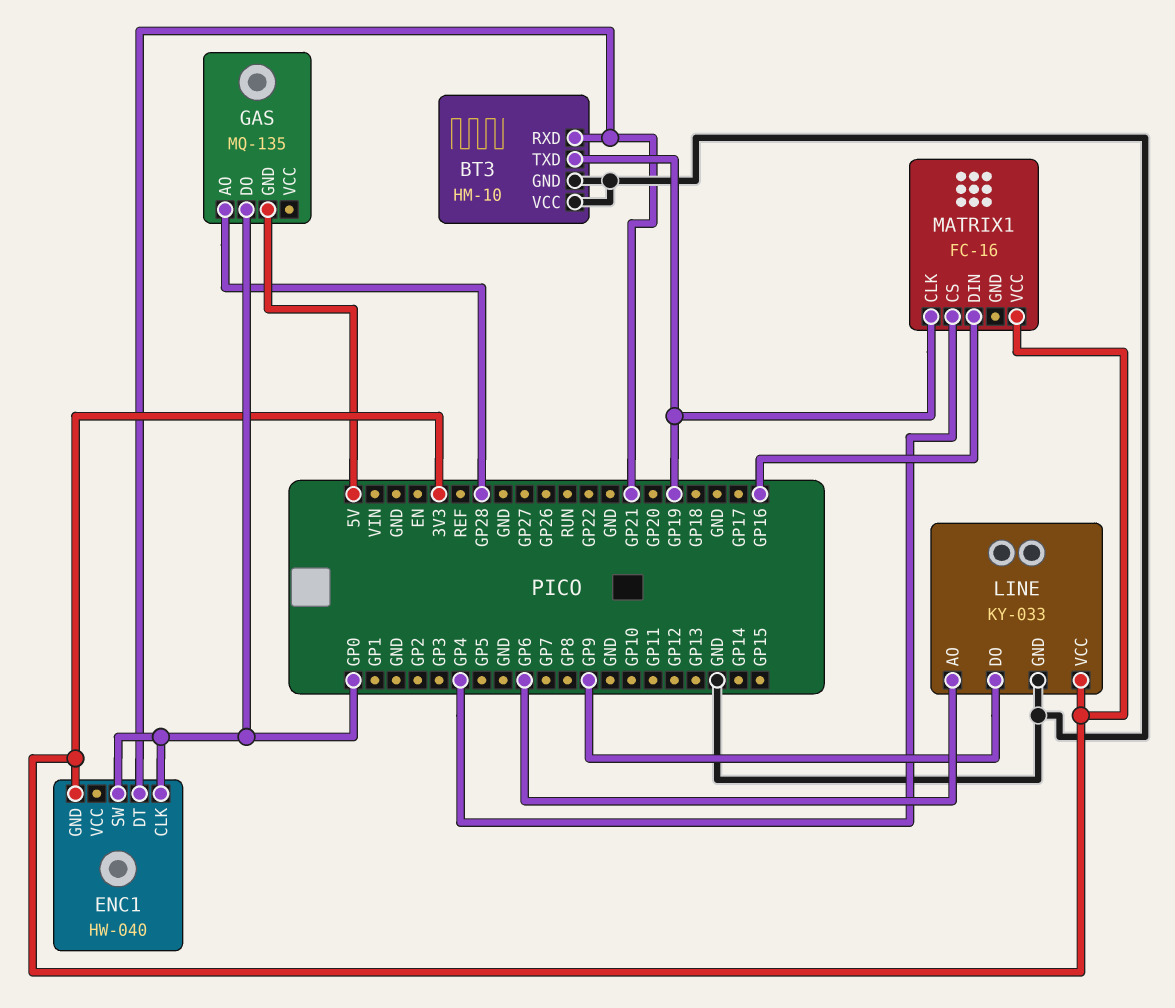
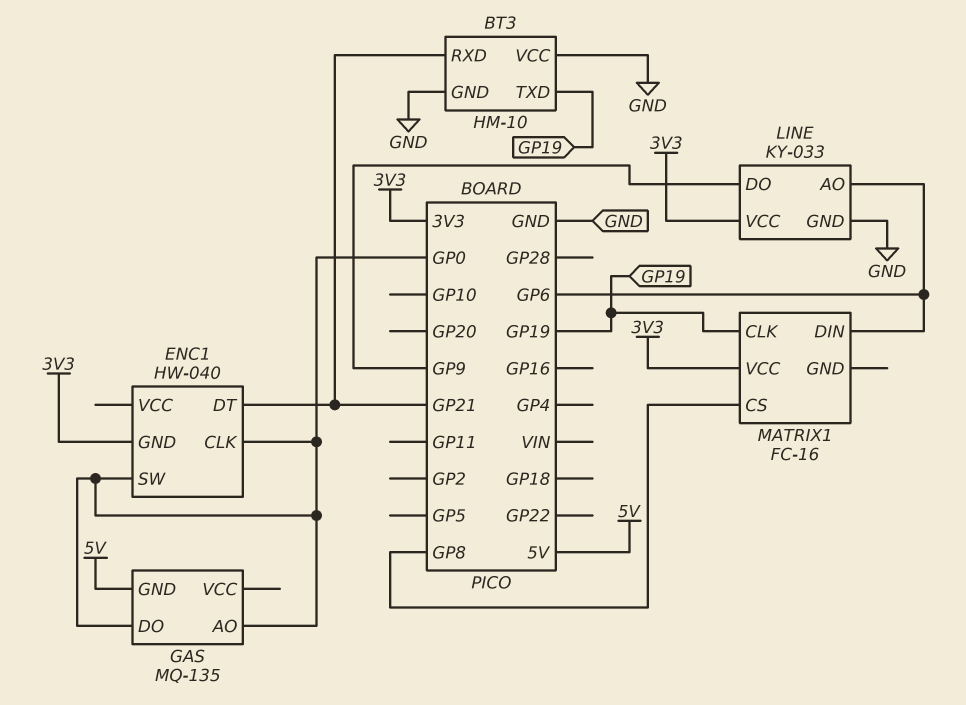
GAS pin AO: GP28 -> GP0
MATRIX1 pin CS: GP4 -> GP8
MATRIX1 pin DIN: GP16 -> GP6

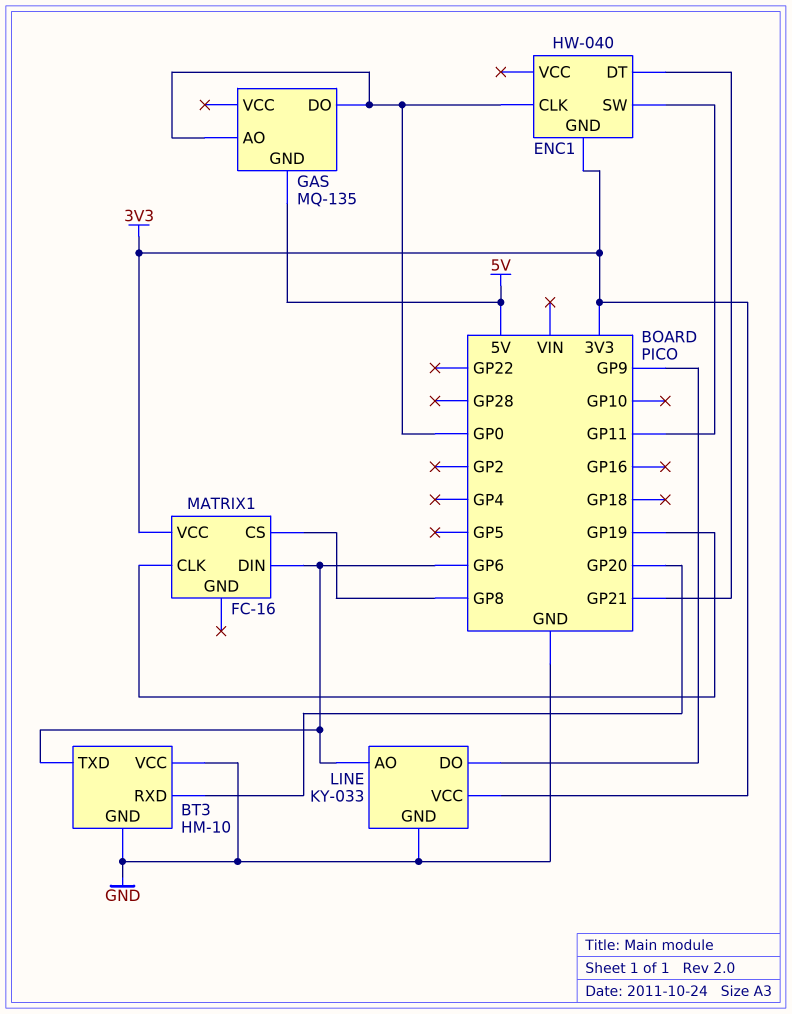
BT3 pin RXD: GP21 -> GP20
BT3 pin TXD: GP19 -> GP6
ENC1 pin SW: GP0 -> GP11

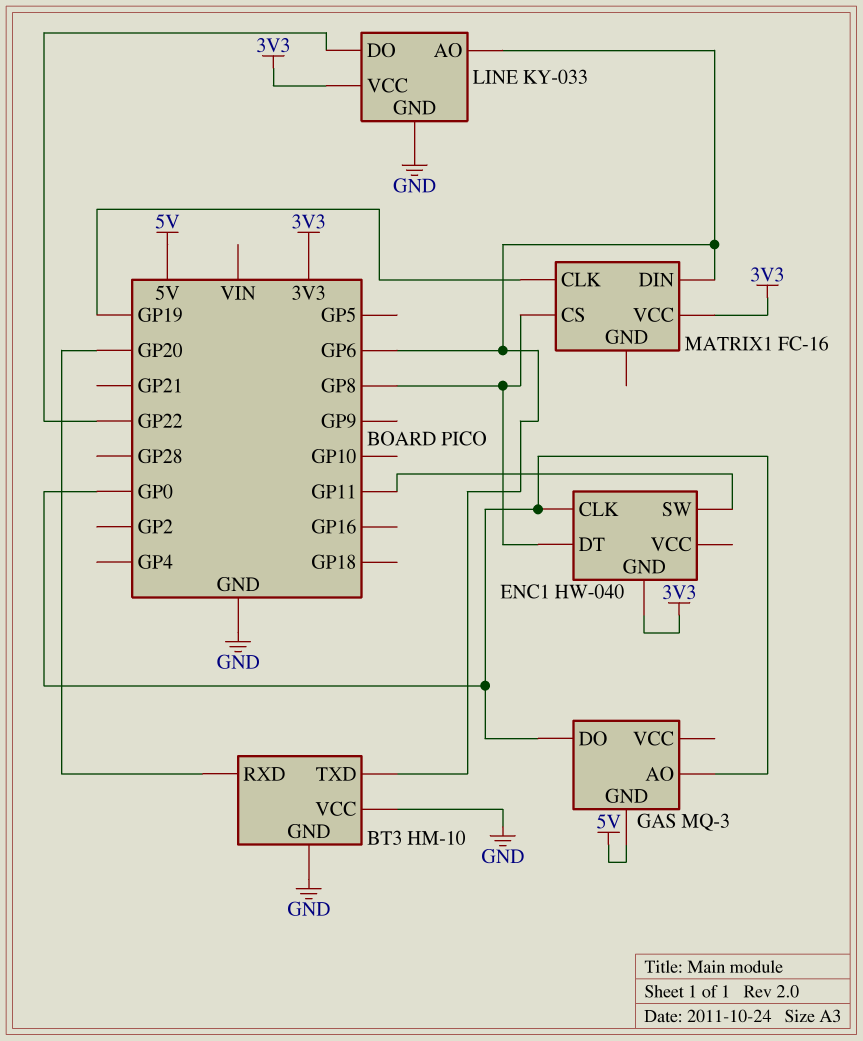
ENC1 pin DT: GP21 -> GP8
GAS: MQ-135 -> MQ-3
LINE pin DO: GP9 -> GP22

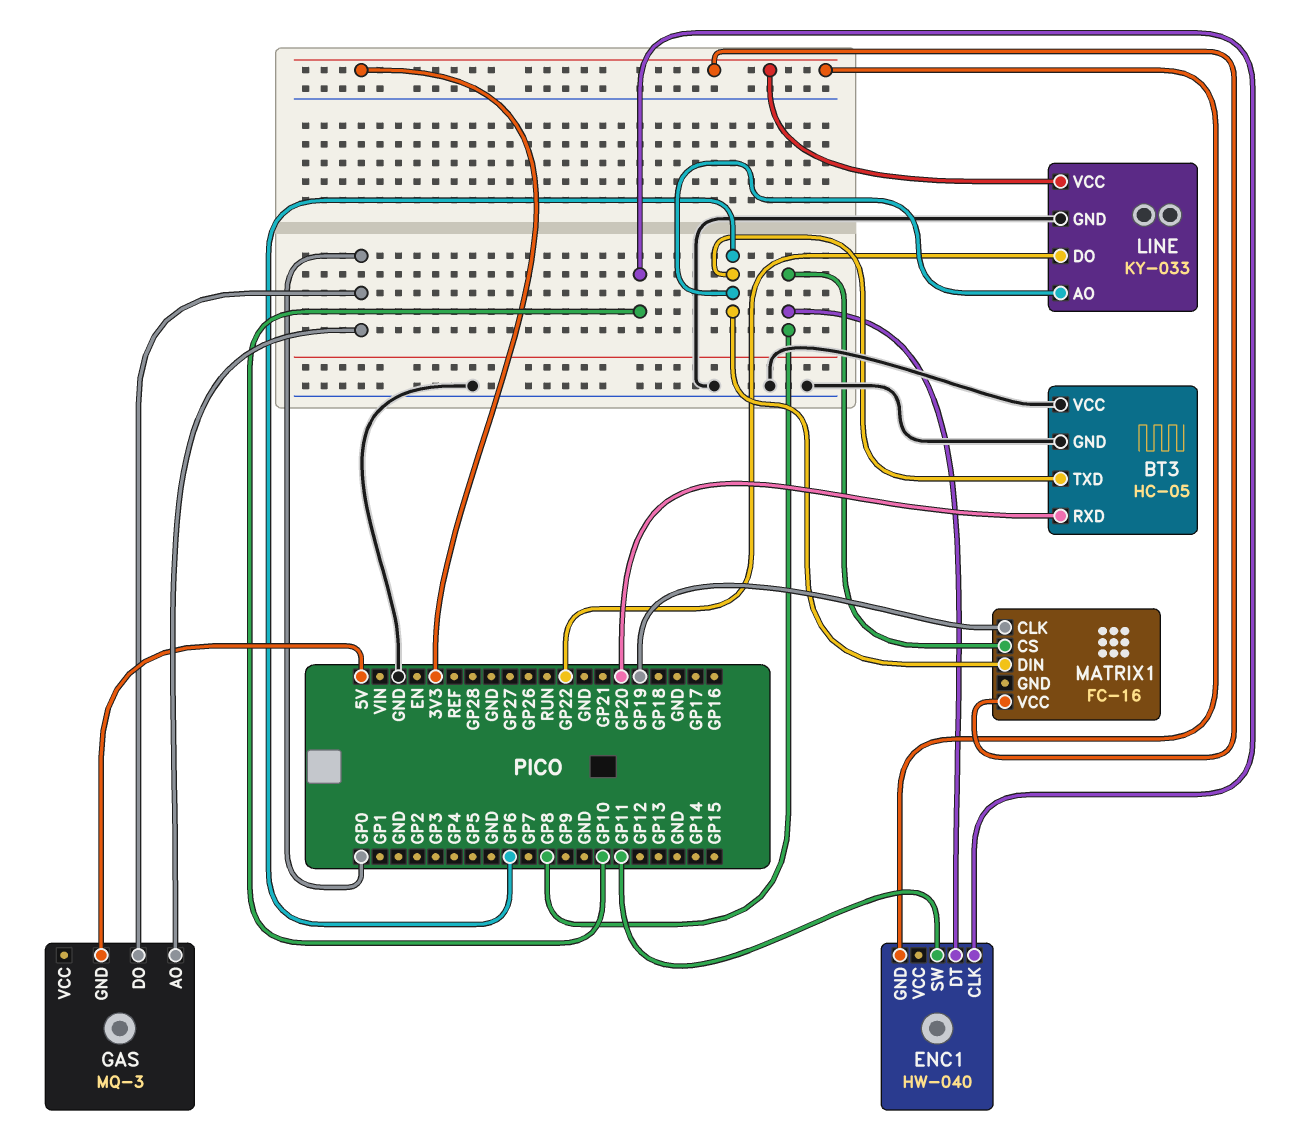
BT3: HM-10 -> HC-05
ENC1 pin CLK: GP0 -> GP10

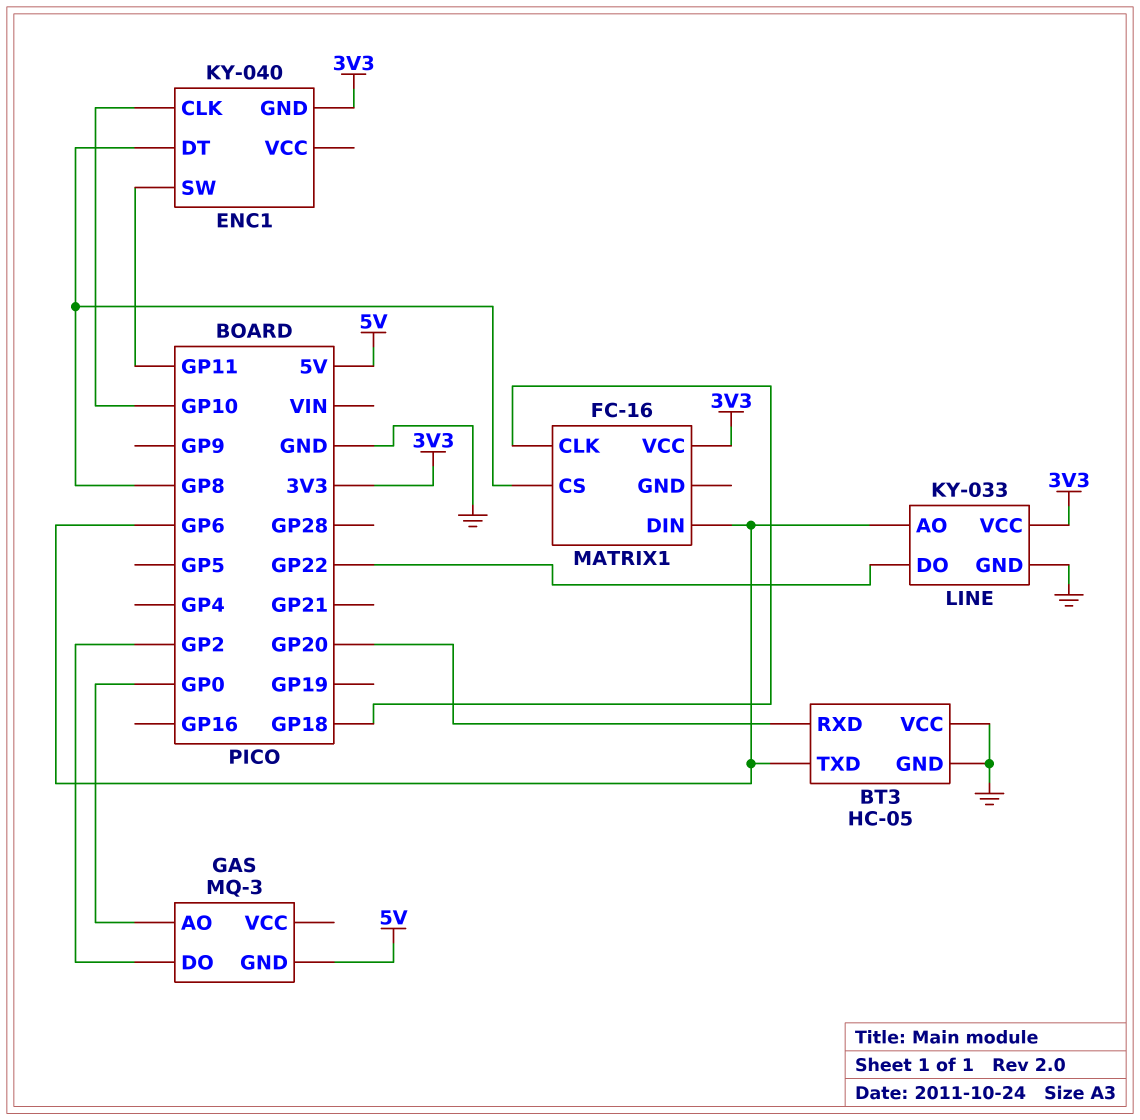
ENC1: HW-040 -> KY-040
GAS pin DO: GP0 -> GP2
MATRIX1 pin CLK: GP19 -> GP18

